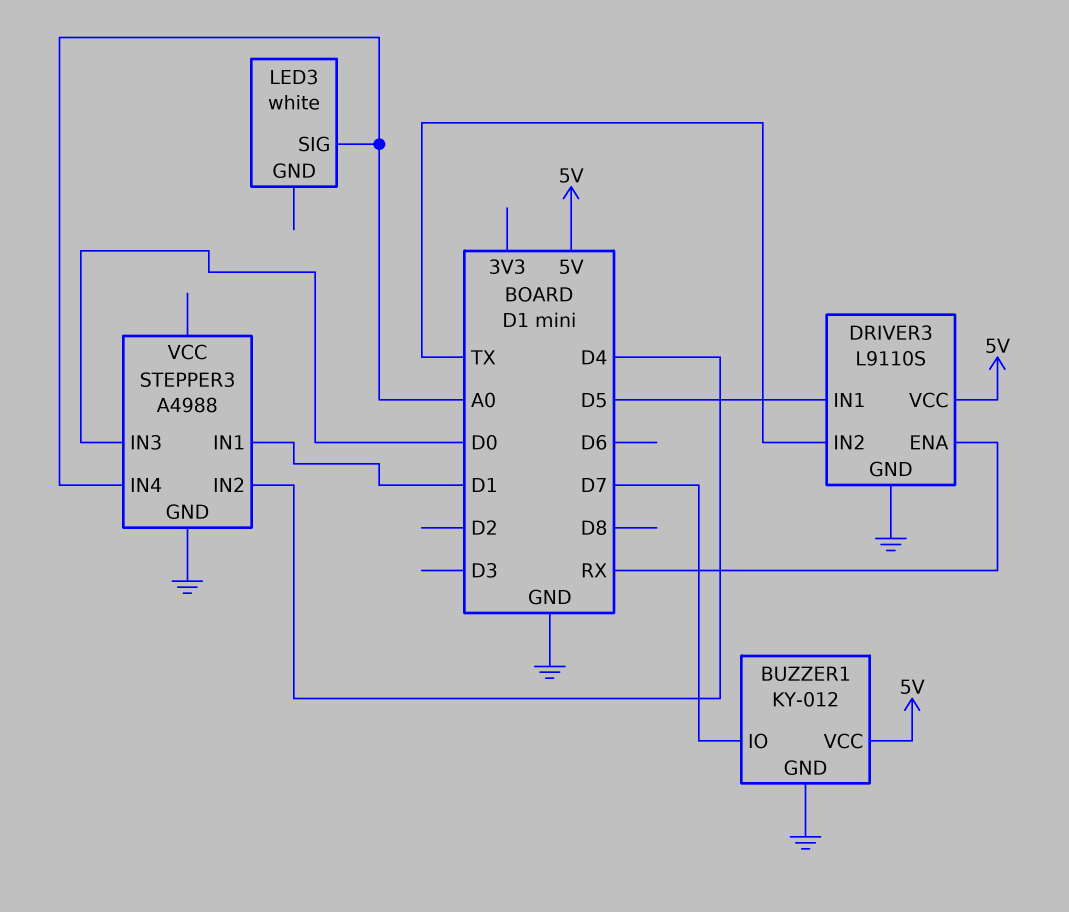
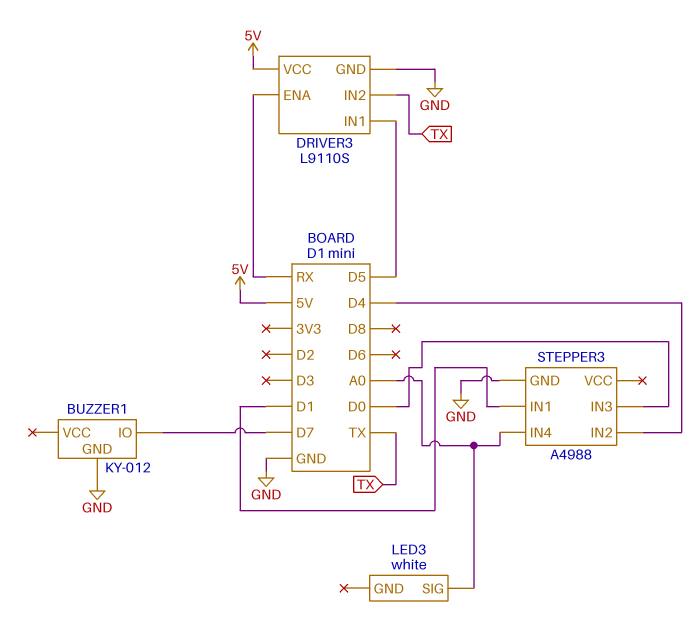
BUZZER1 pin VCC: 5V -> none

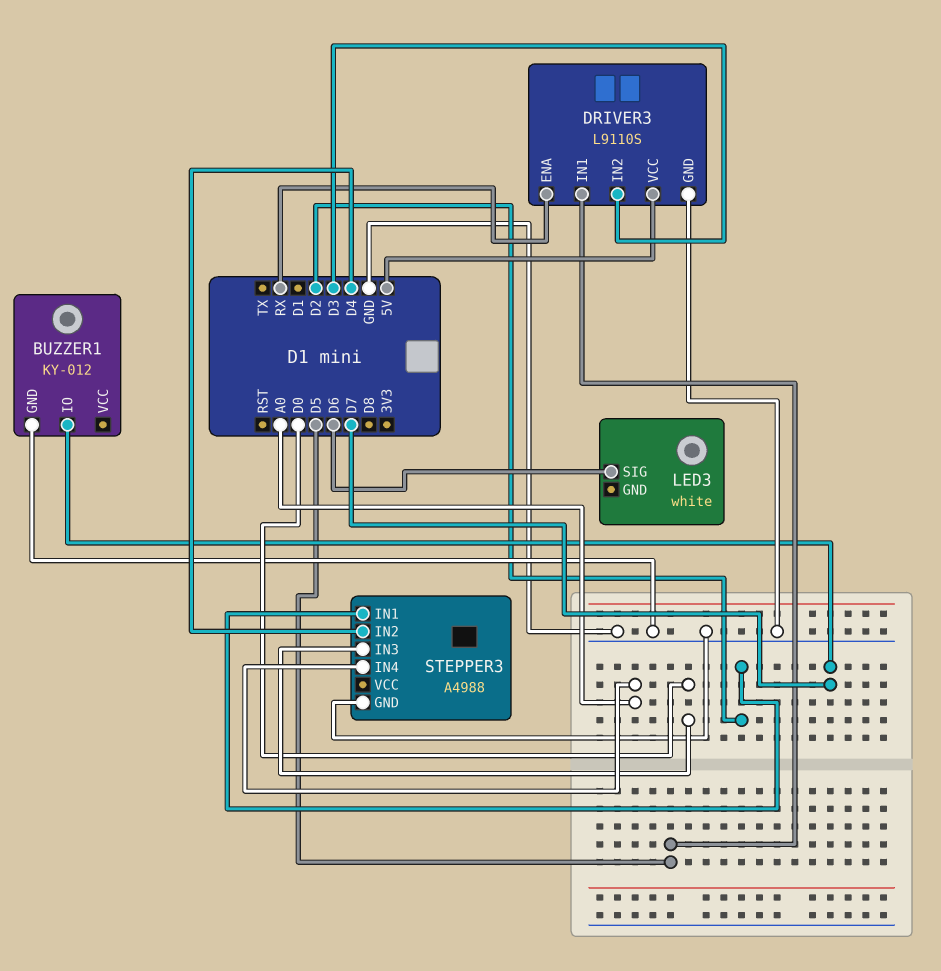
DRIVER3 pin IN2: TX -> D3
LED3 pin SIG: A0 -> D6
STEPPER3 pin IN1: D1 -> D2

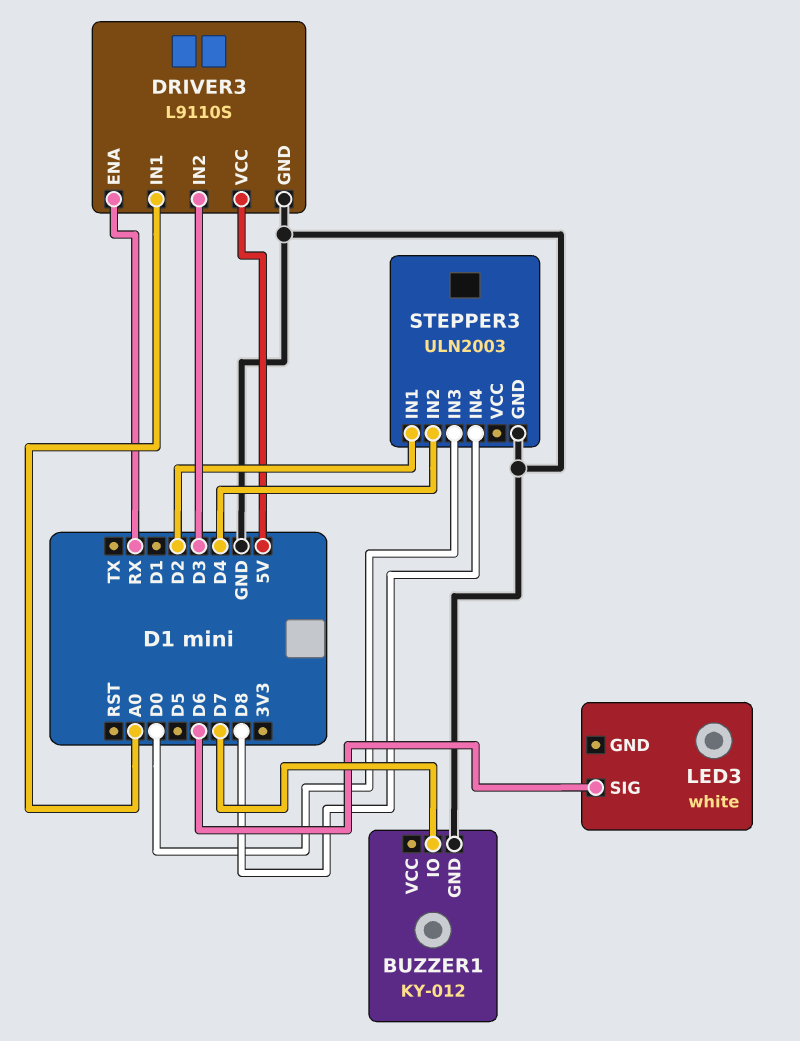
DRIVER3 pin IN1: D5 -> A0
STEPPER3: A4988 -> ULN2003
STEPPER3 pin IN4: A0 -> D8

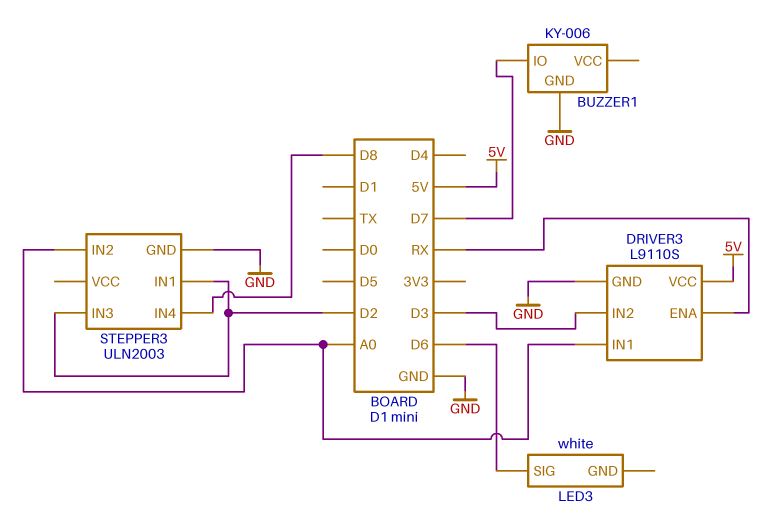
BUZZER1: KY-012 -> KY-006
STEPPER3 pin IN2: D4 -> A0
STEPPER3 pin IN3: D0 -> D2

